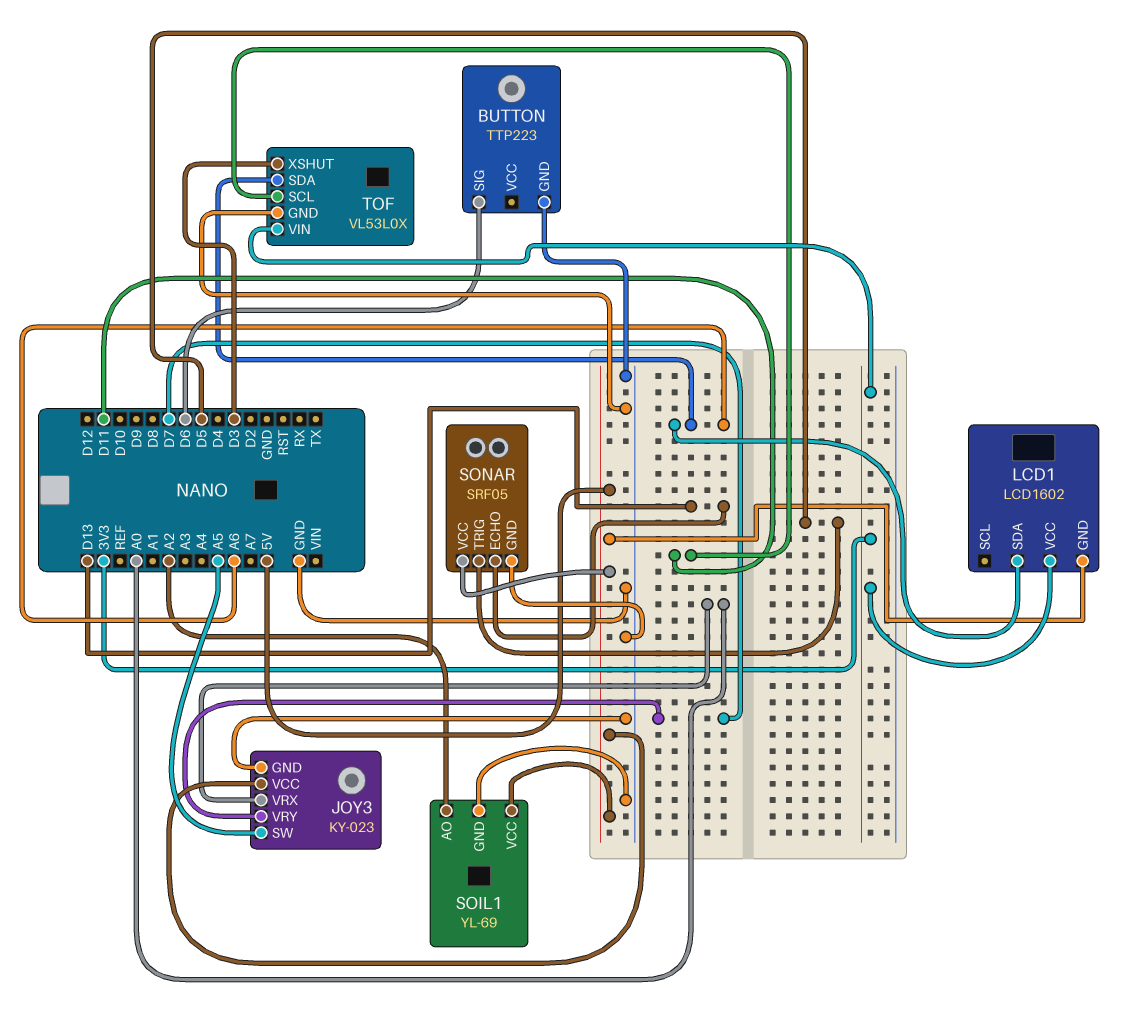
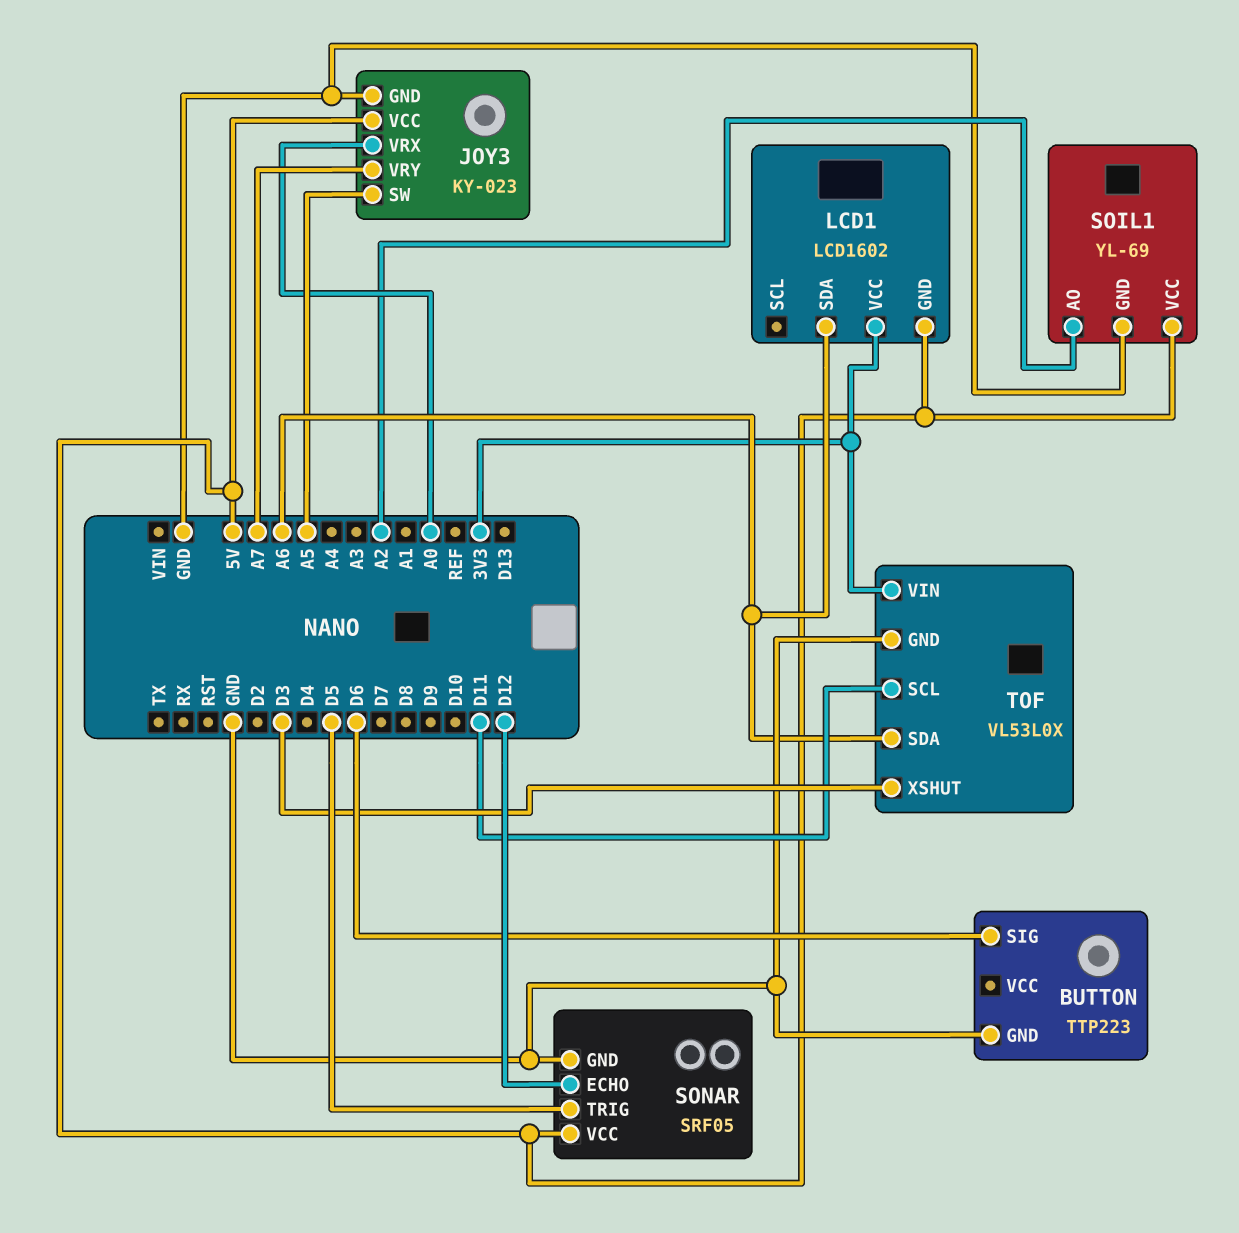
JOY3 pin VRY: D7 -> A7
SONAR pin ECHO: D13 -> D12

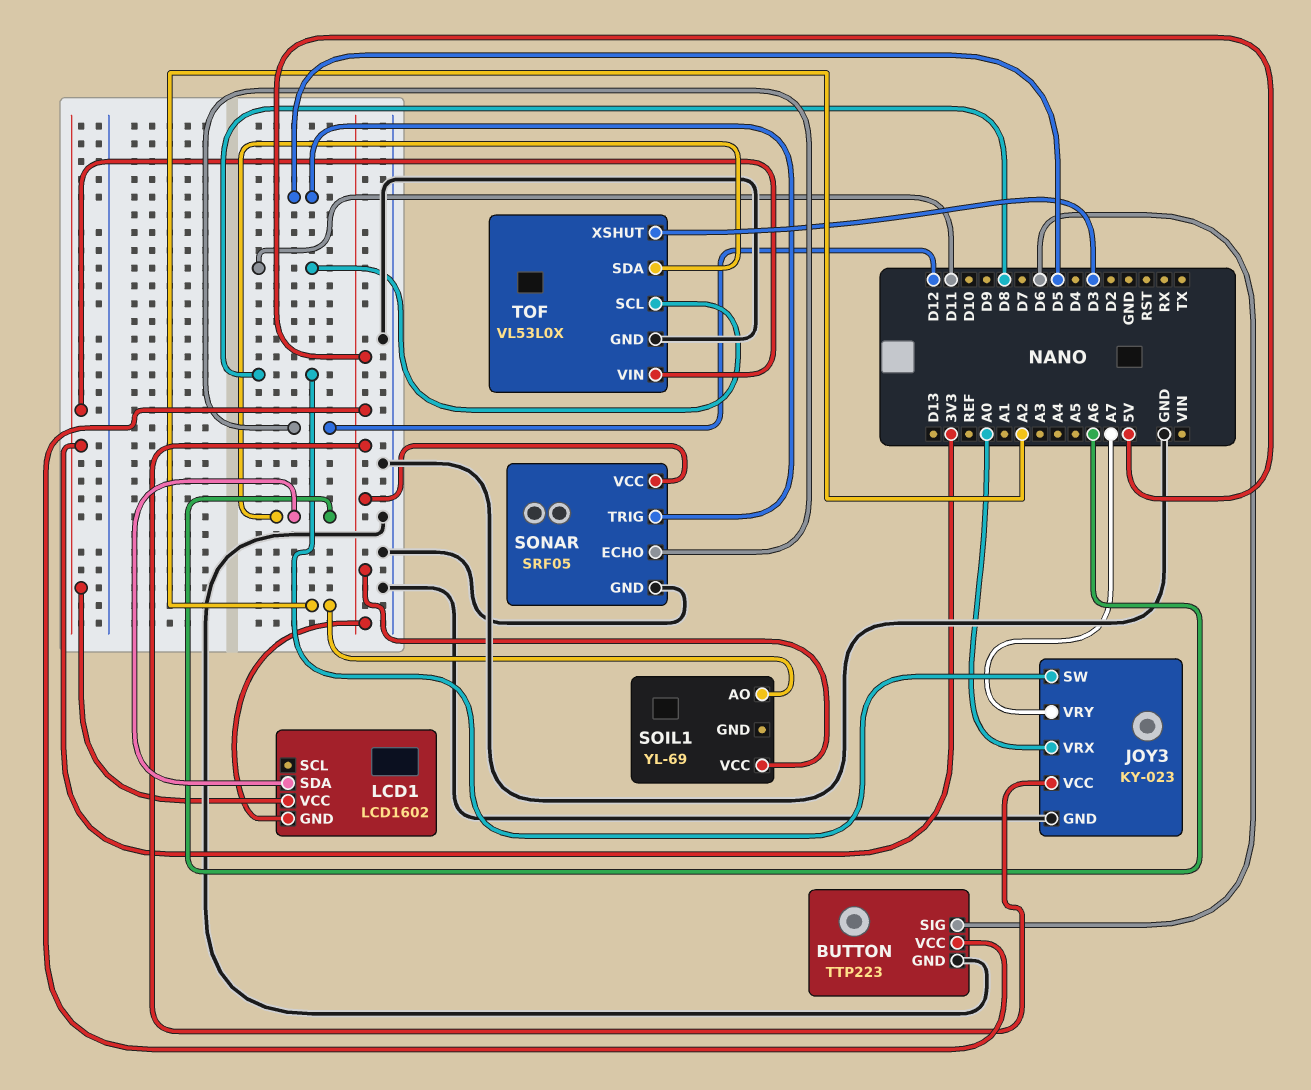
BUTTON pin VCC: none -> 5V
JOY3 pin SW: A5 -> D8
SOIL1 pin GND: GND -> none

